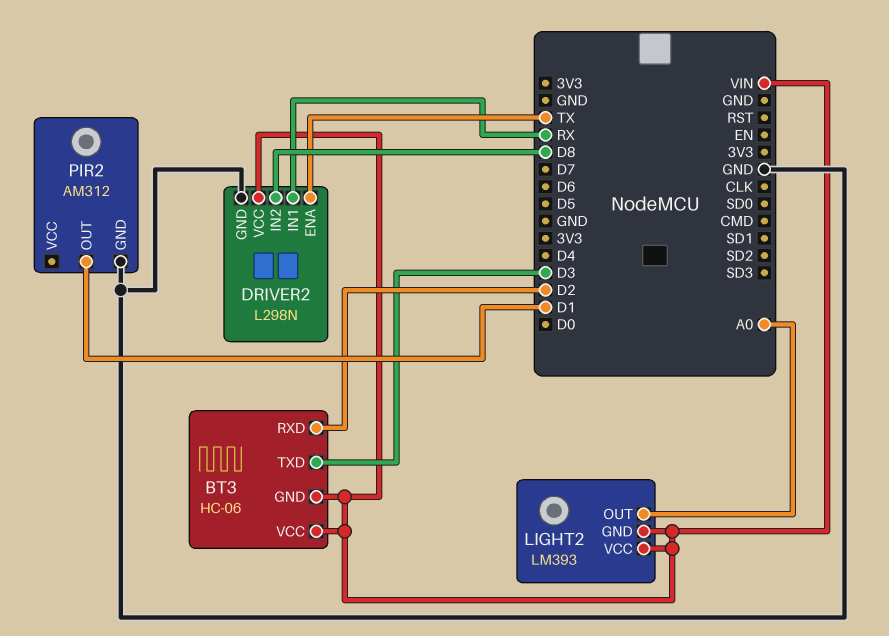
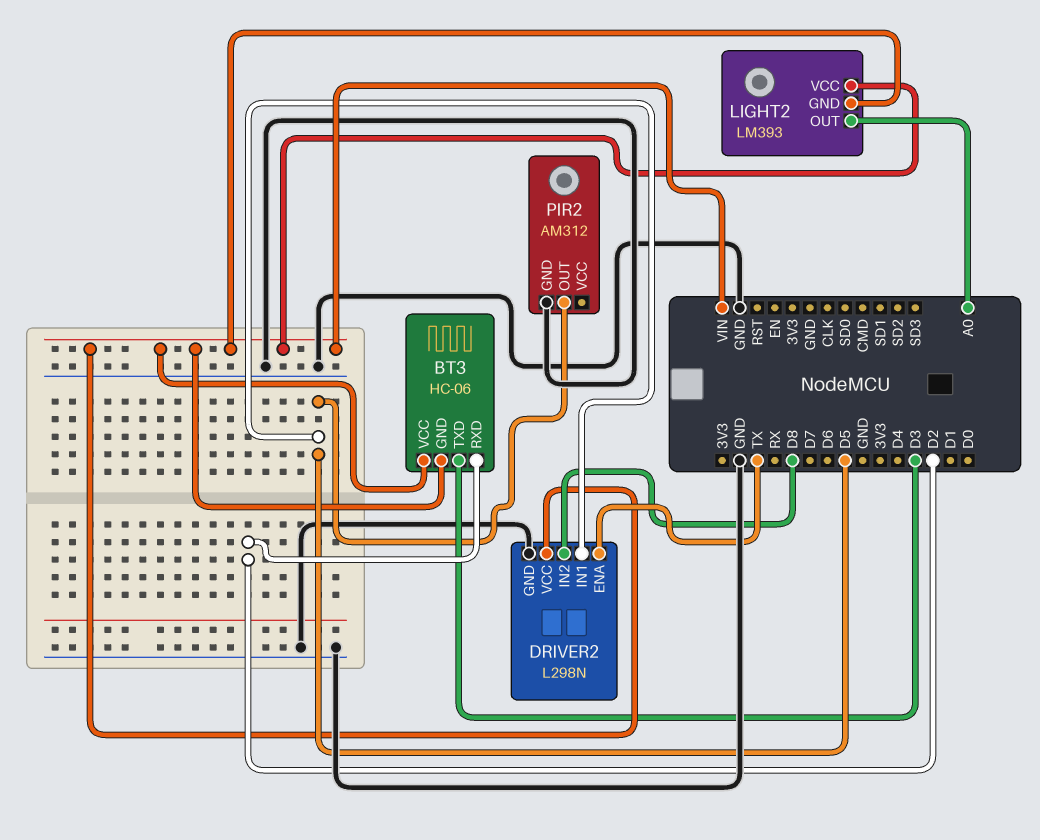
DRIVER2 pin IN1: RX -> D5
PIR2 pin OUT: D1 -> D5

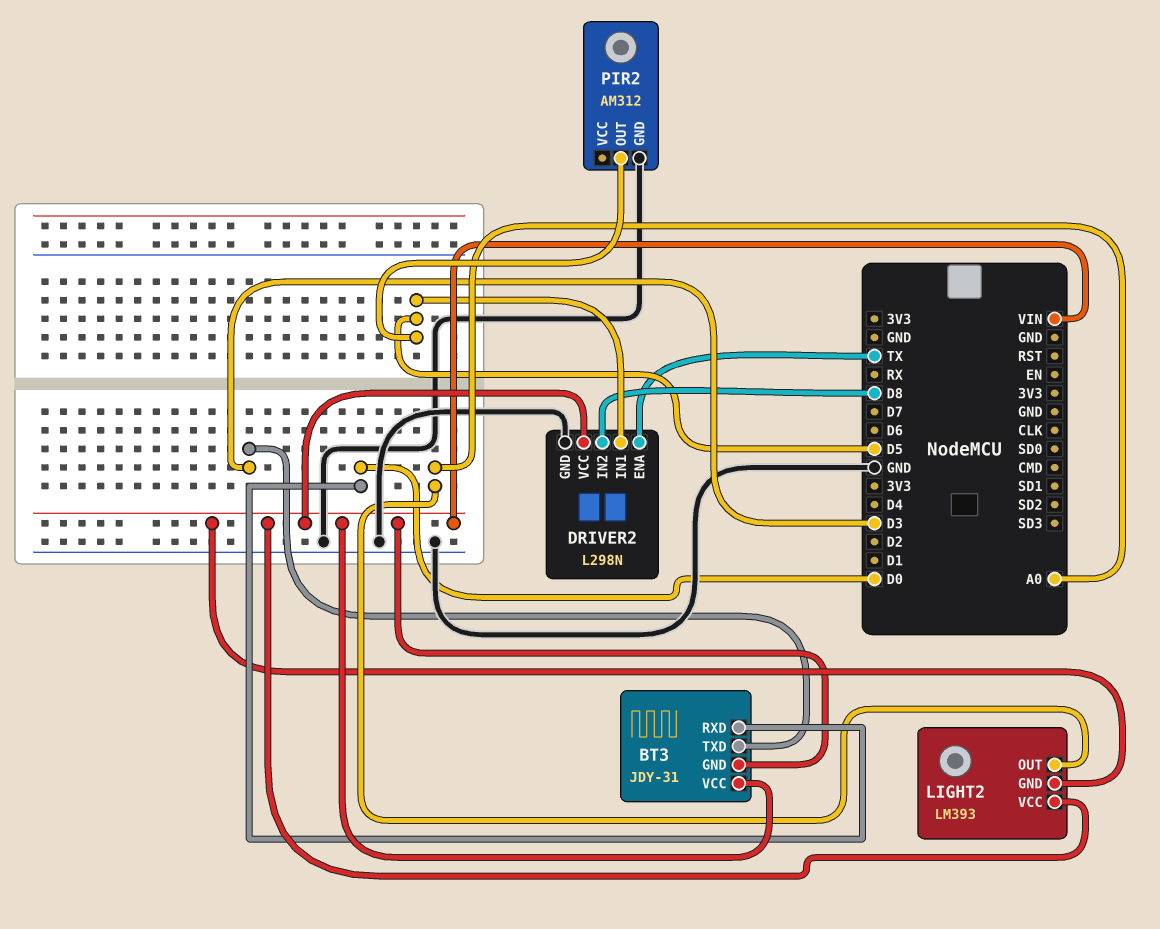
BT3: HC-06 -> JDY-31
BT3 pin RXD: D2 -> D0

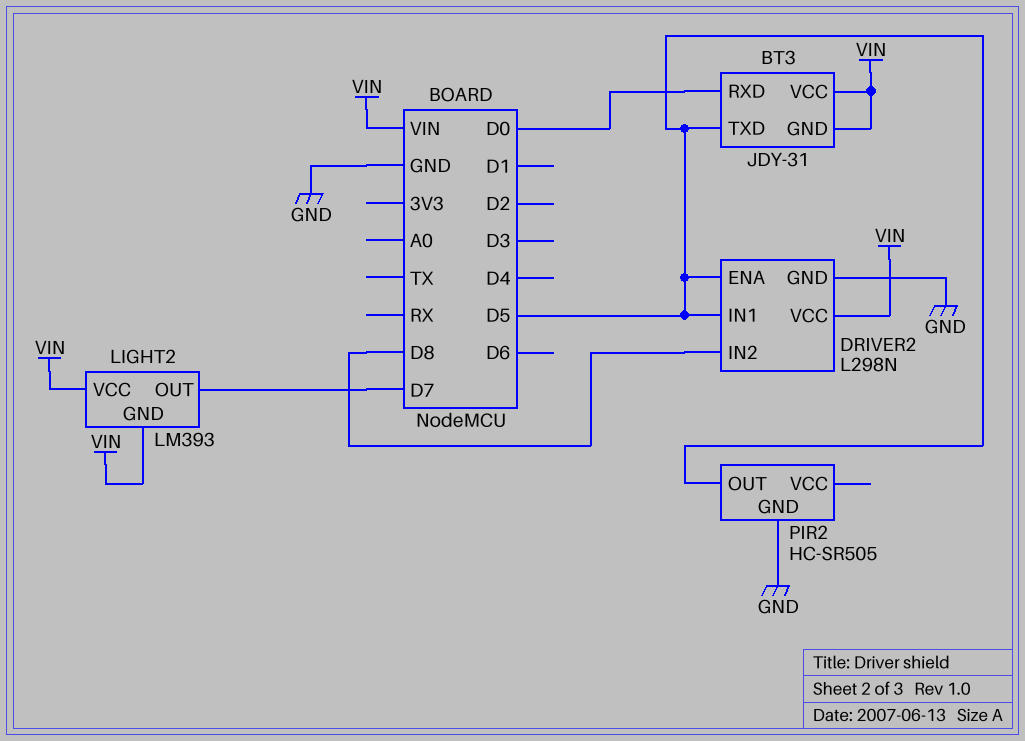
BT3 pin TXD: D3 -> D5
DRIVER2 pin ENA: TX -> D5
LIGHT2 pin OUT: A0 -> D7
PIR2: AM312 -> HC-SR505

